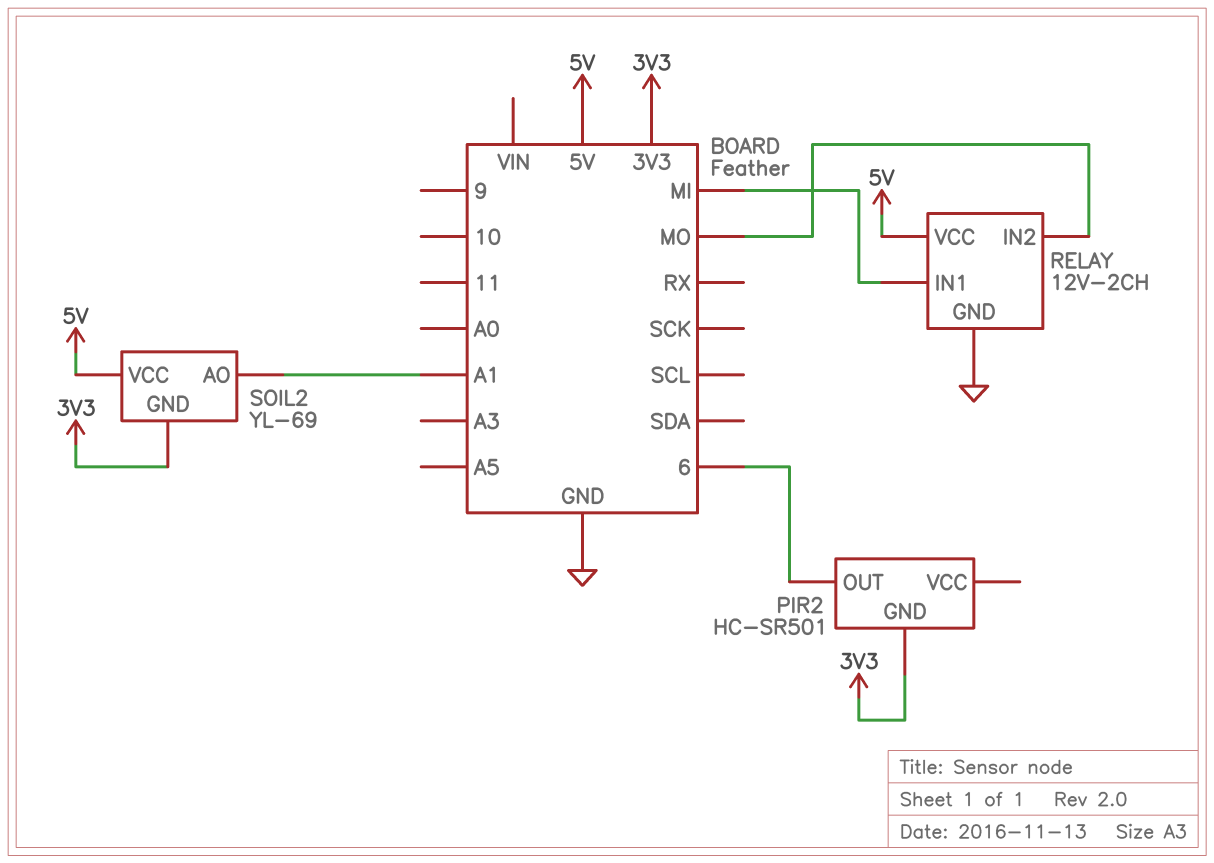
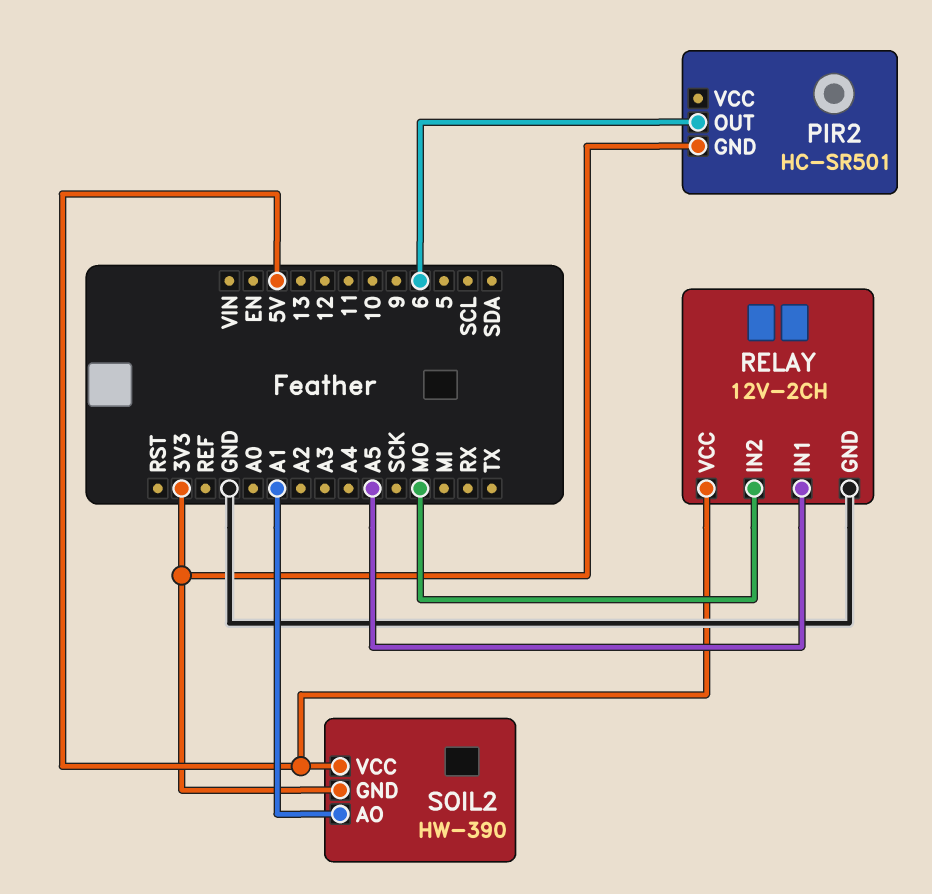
RELAY pin IN1: MI -> A5
SOIL2: YL-69 -> HW-390

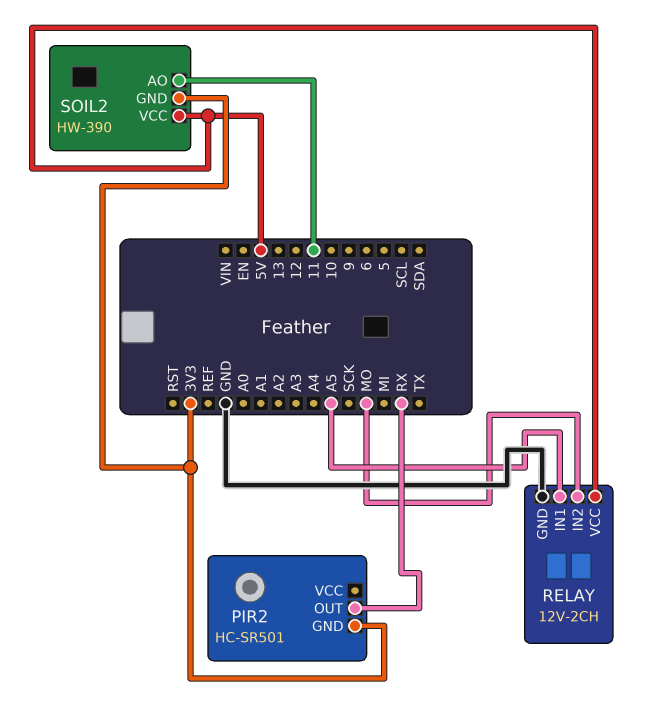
PIR2 pin OUT: 6 -> RX
SOIL2 pin AO: A1 -> 11

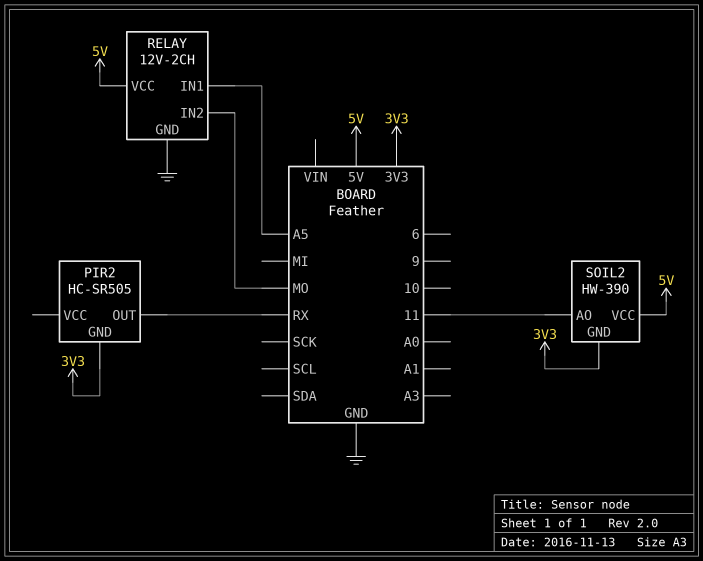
PIR2: HC-SR501 -> HC-SR505

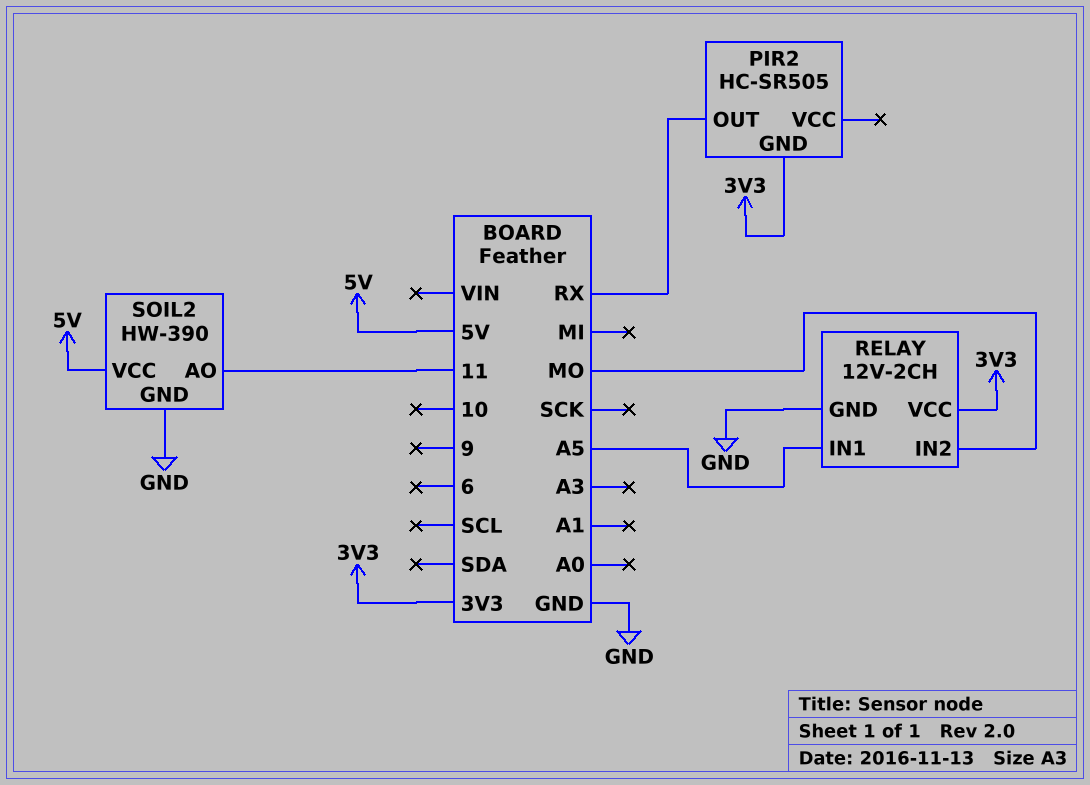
RELAY pin VCC: 5V -> 3V3
SOIL2 pin GND: 3V3 -> GND

